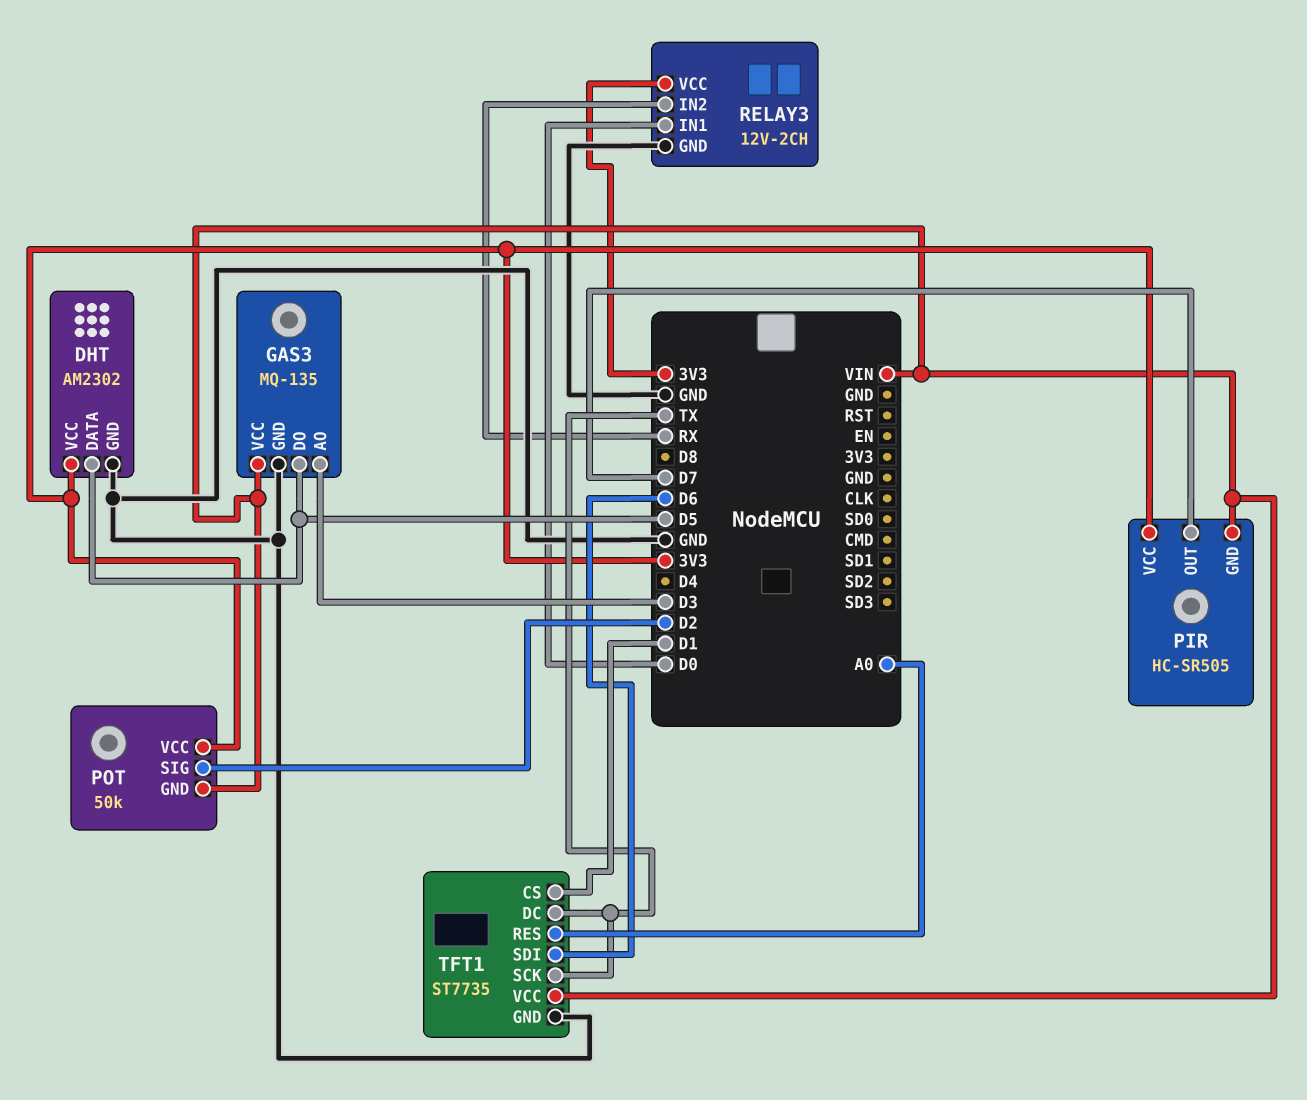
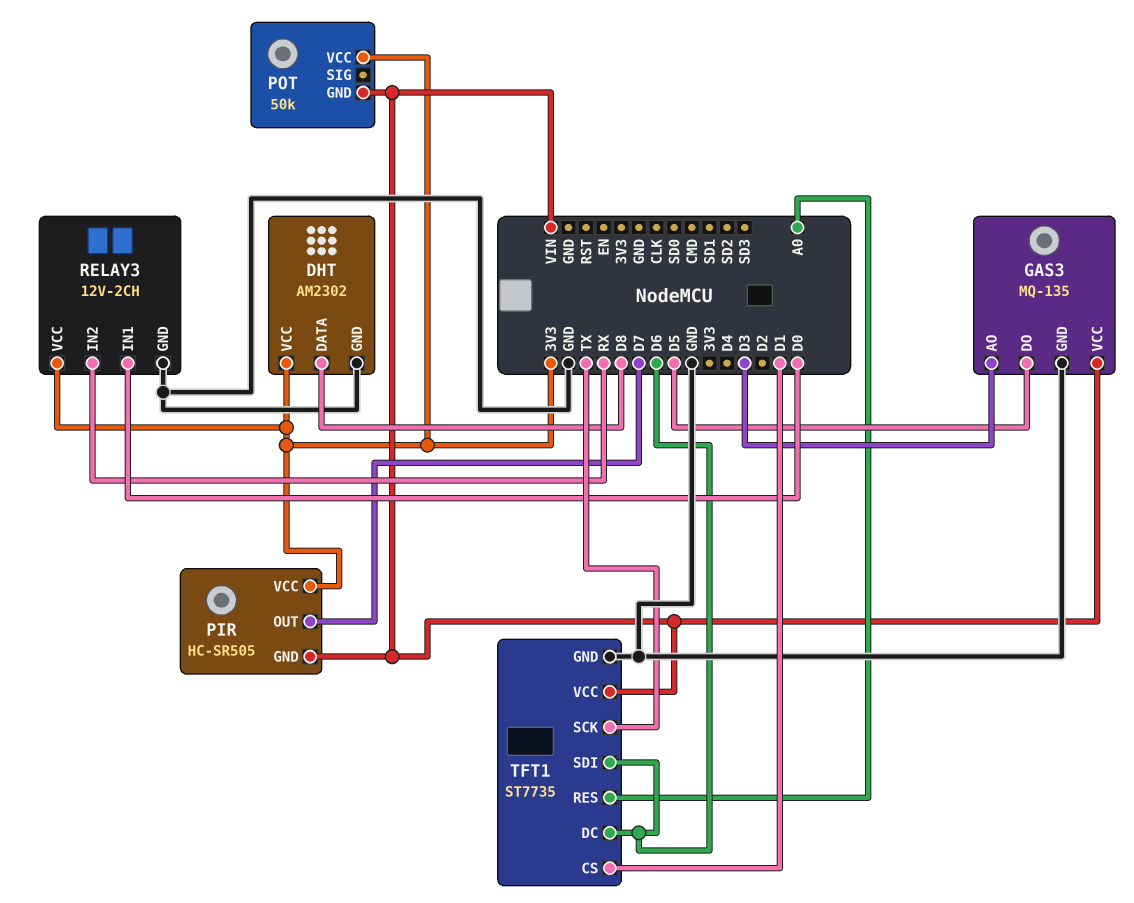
DHT pin DATA: D5 -> D8
POT pin SIG: D2 -> none
TFT1 pin DC: TX -> D6

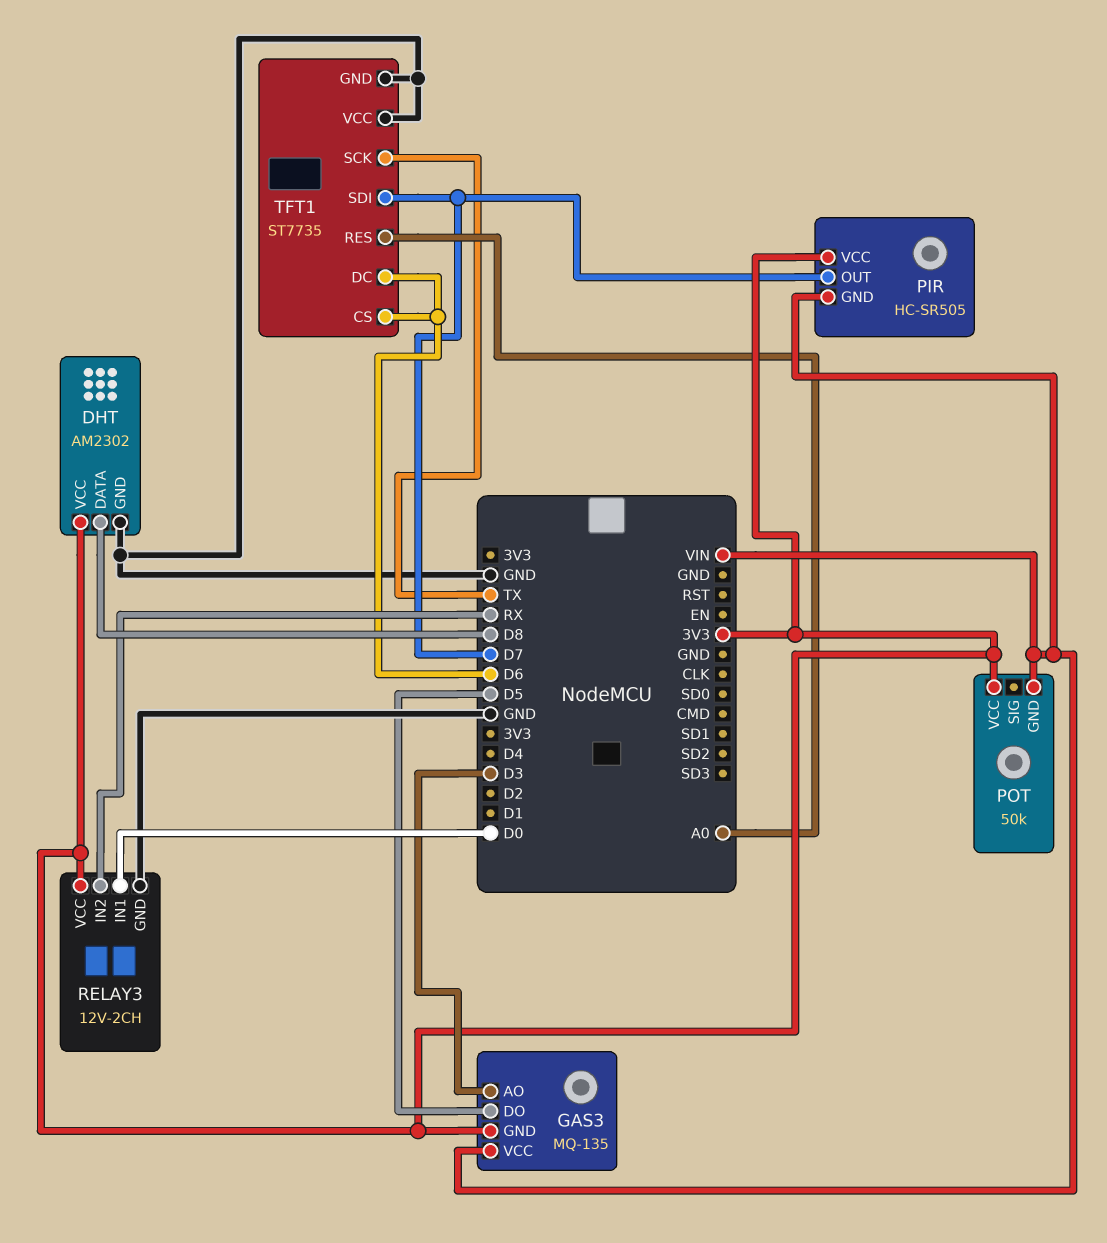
GAS3 pin GND: GND -> 3V3
TFT1 pin CS: D1 -> D6
TFT1 pin SDI: D6 -> D7
TFT1 pin VCC: VIN -> GND

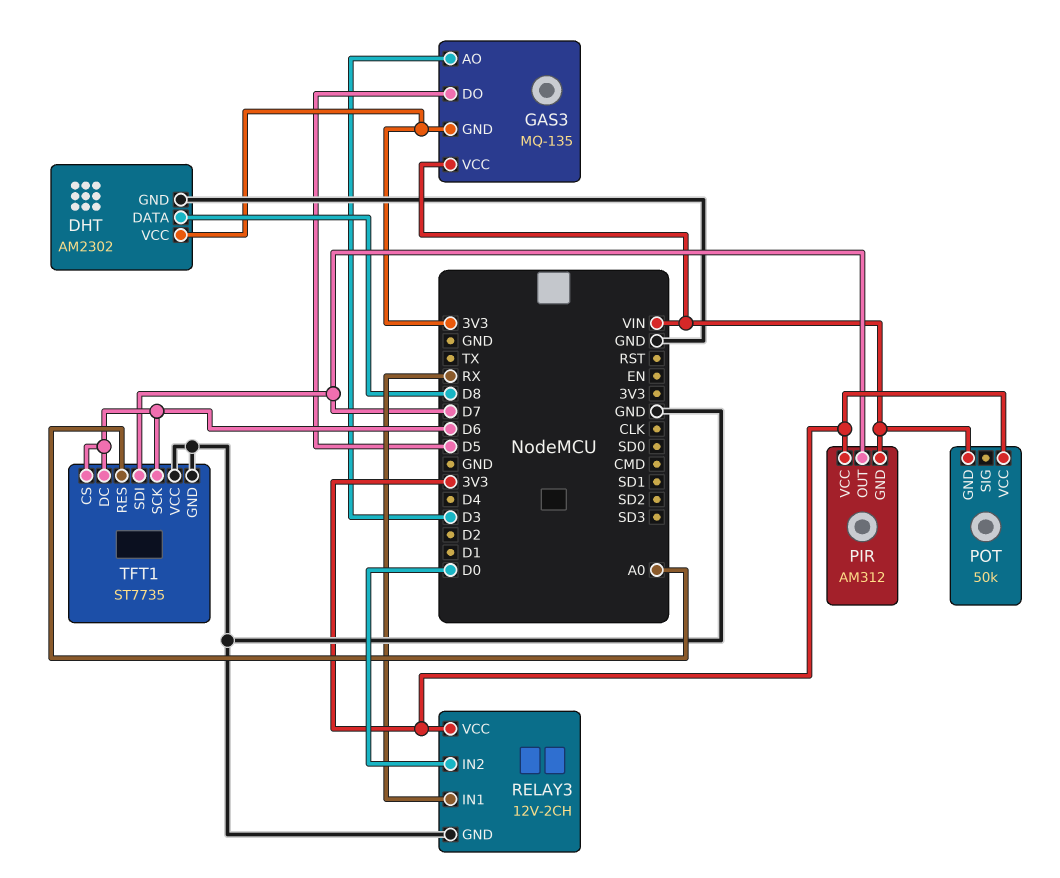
PIR: HC-SR505 -> AM312
RELAY3 pin IN1: D0 -> RX
RELAY3 pin IN2: RX -> D0
TFT1 pin SCK: TX -> D6

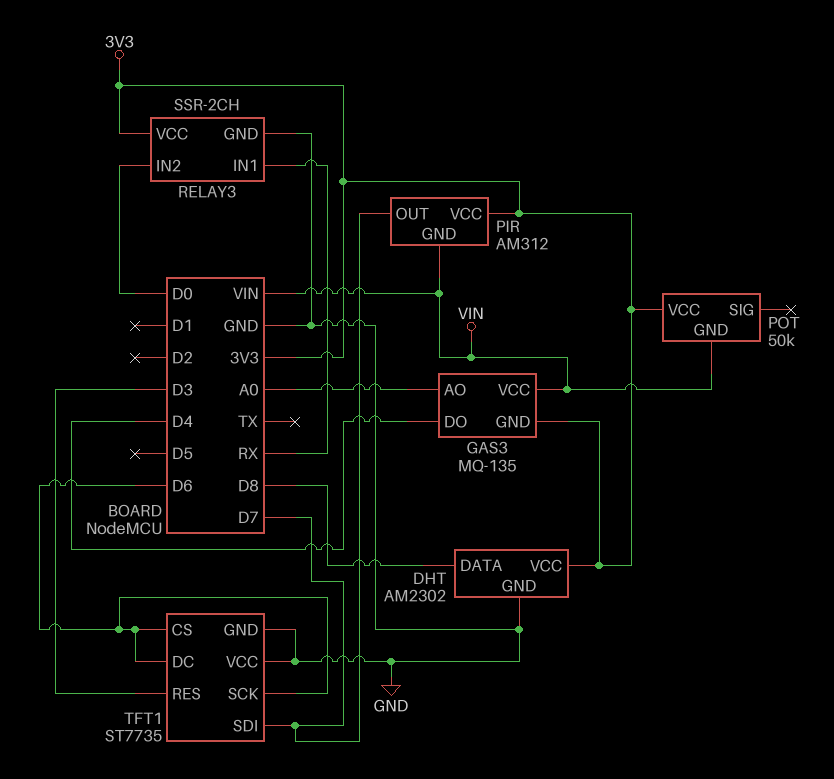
GAS3 pin AO: D3 -> A0
GAS3 pin DO: D5 -> D4
RELAY3: 12V-2CH -> SSR-2CH
TFT1 pin RES: A0 -> D3

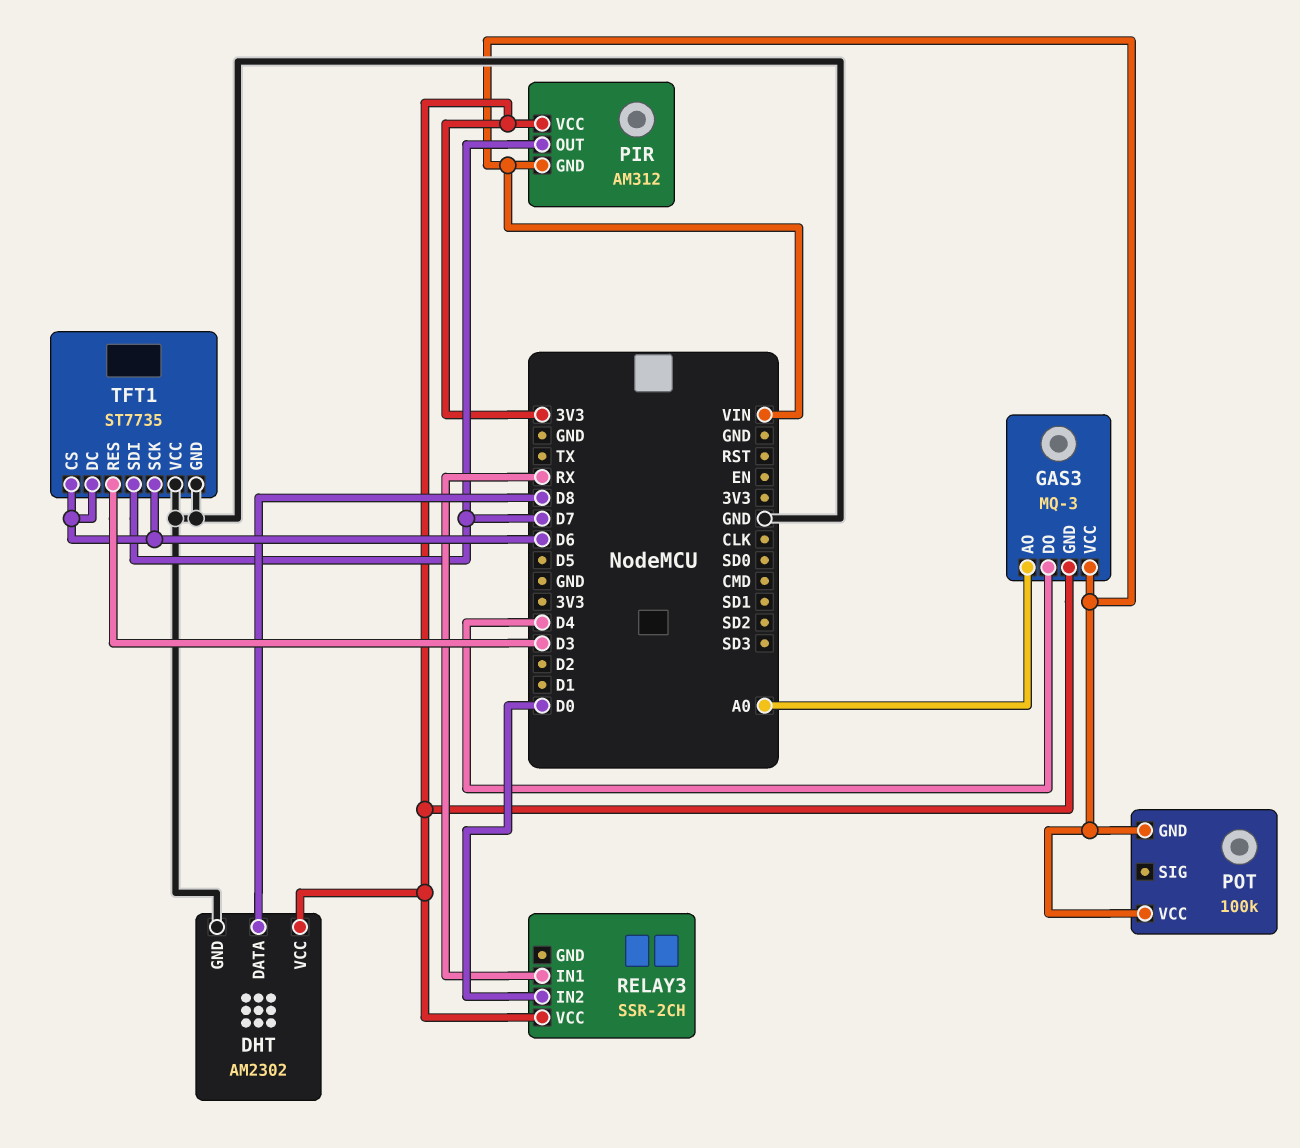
GAS3: MQ-135 -> MQ-3
POT: 50k -> 100k
POT pin VCC: 3V3 -> VIN
RELAY3 pin GND: GND -> none

